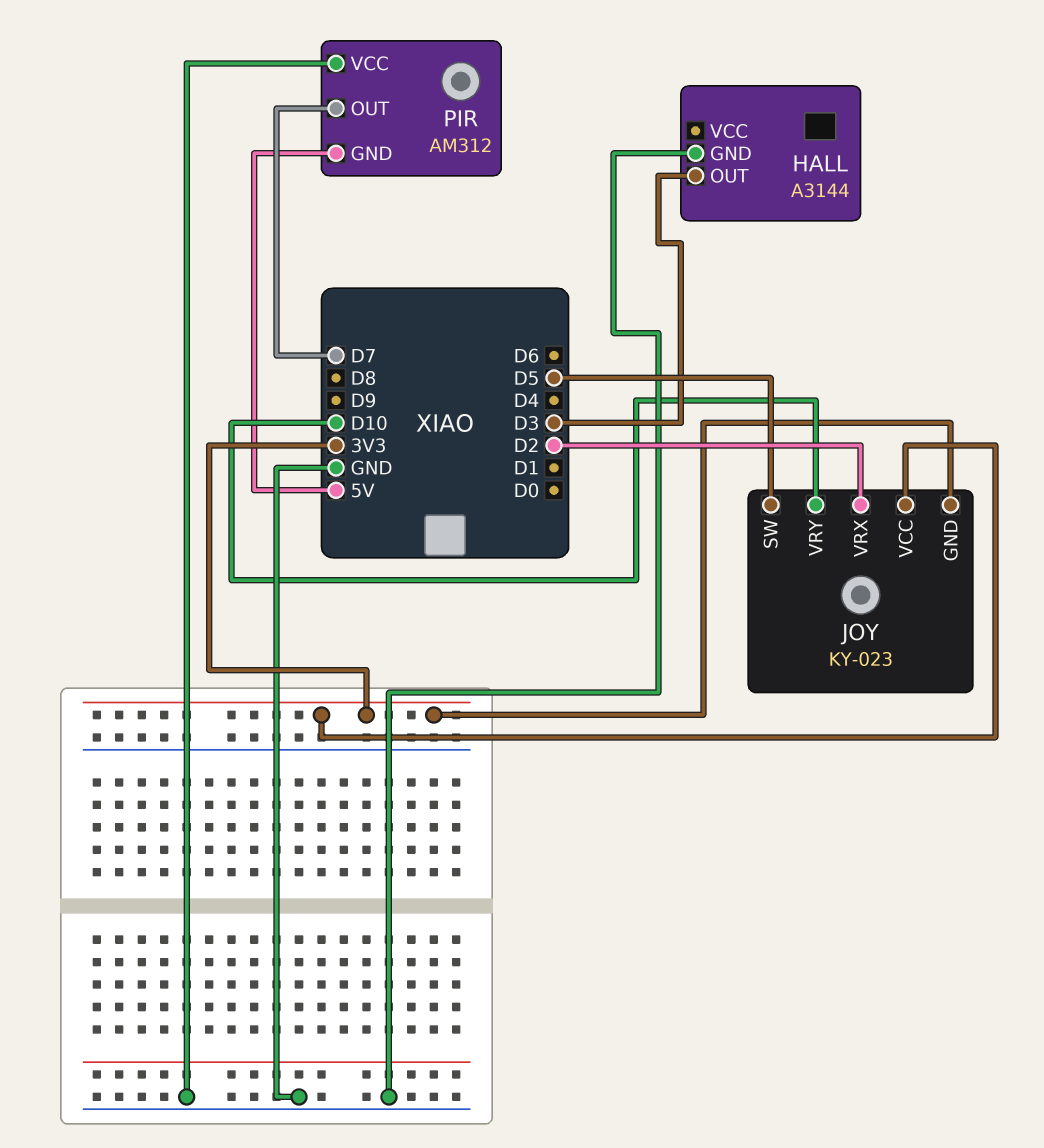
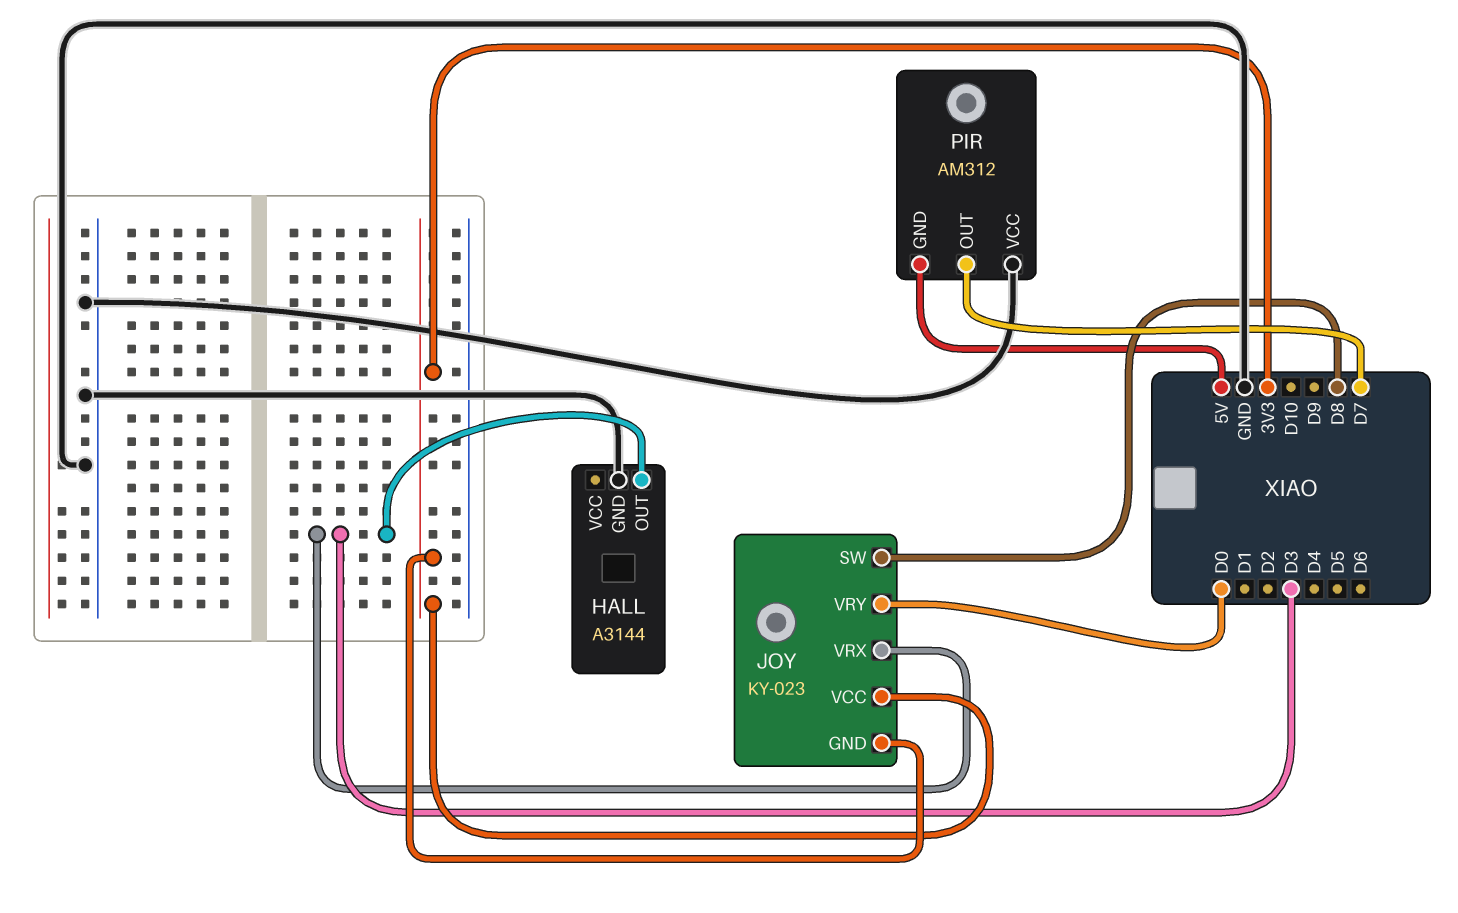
JOY pin SW: D5 -> D8
JOY pin VRX: D2 -> D3
JOY pin VRY: D10 -> D0

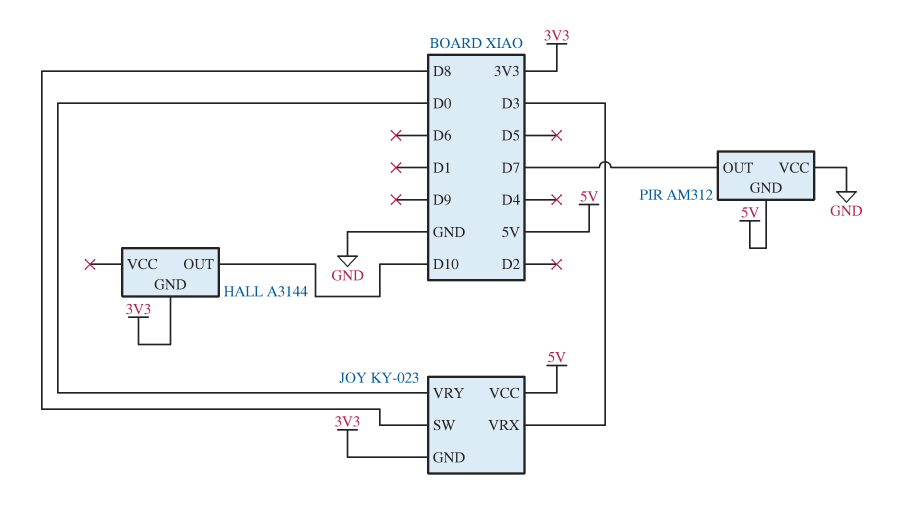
HALL pin GND: GND -> 3V3
HALL pin OUT: D3 -> D10
JOY pin VCC: 3V3 -> 5V

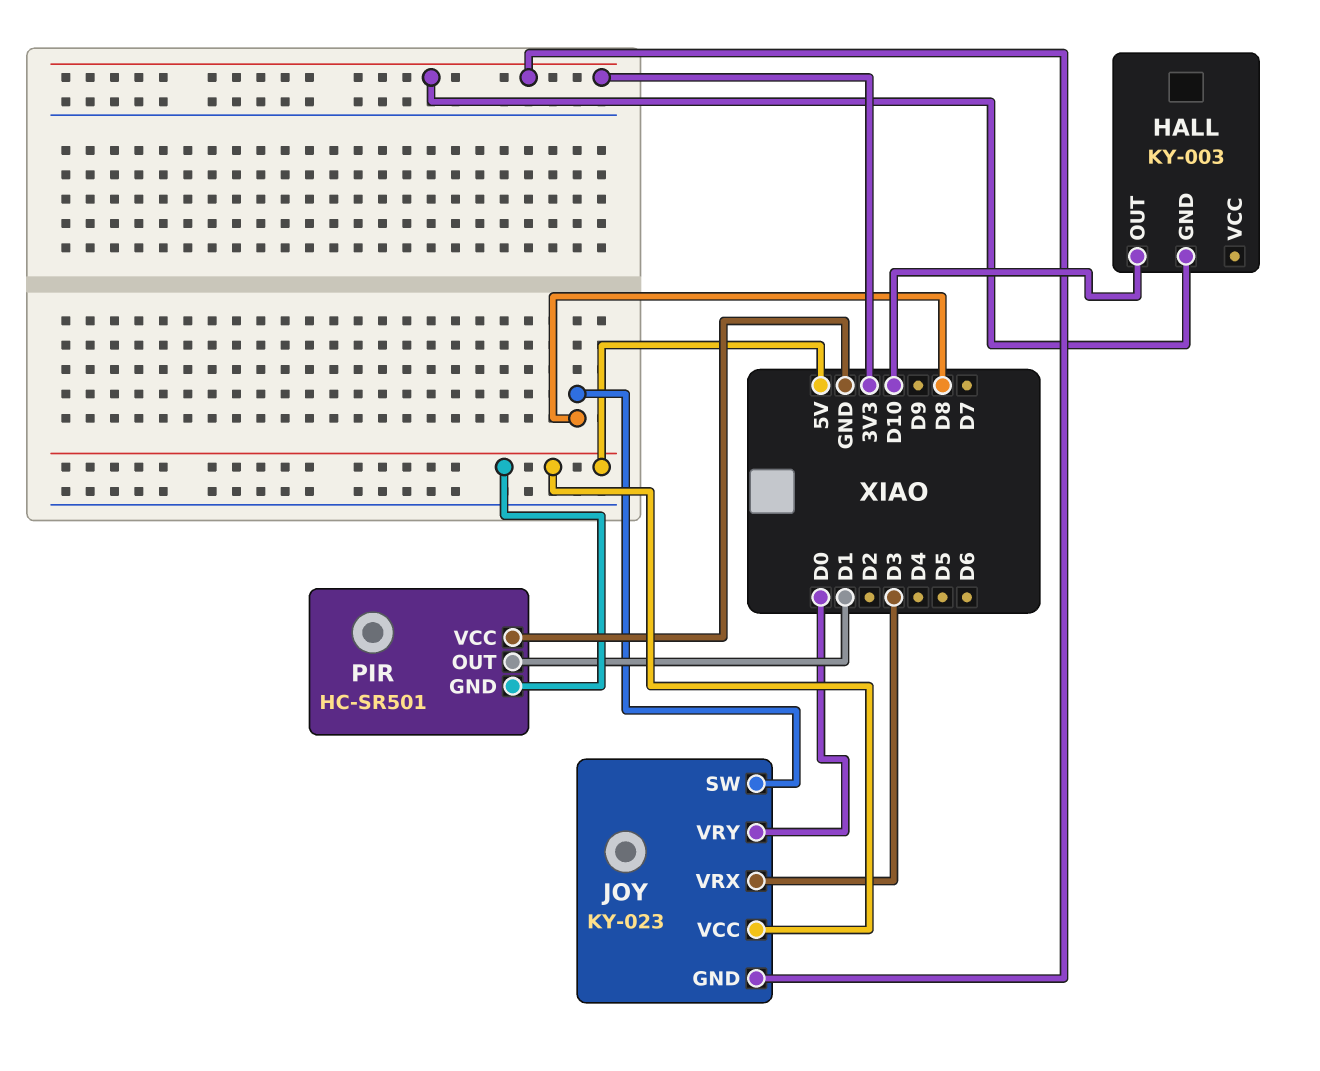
HALL: A3144 -> KY-003
PIR: AM312 -> HC-SR501
PIR pin OUT: D7 -> D1

